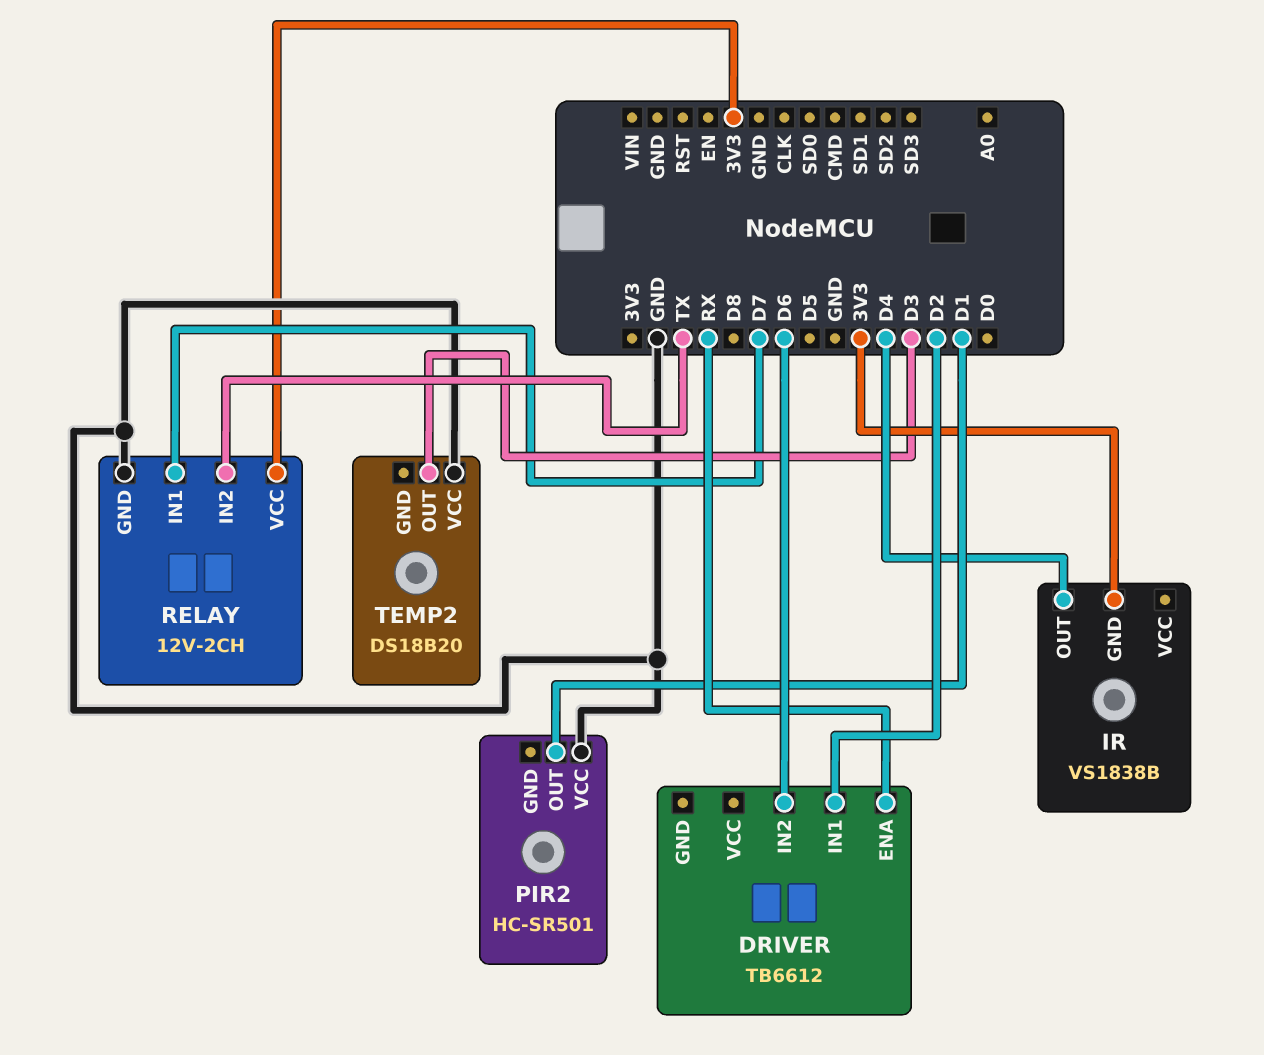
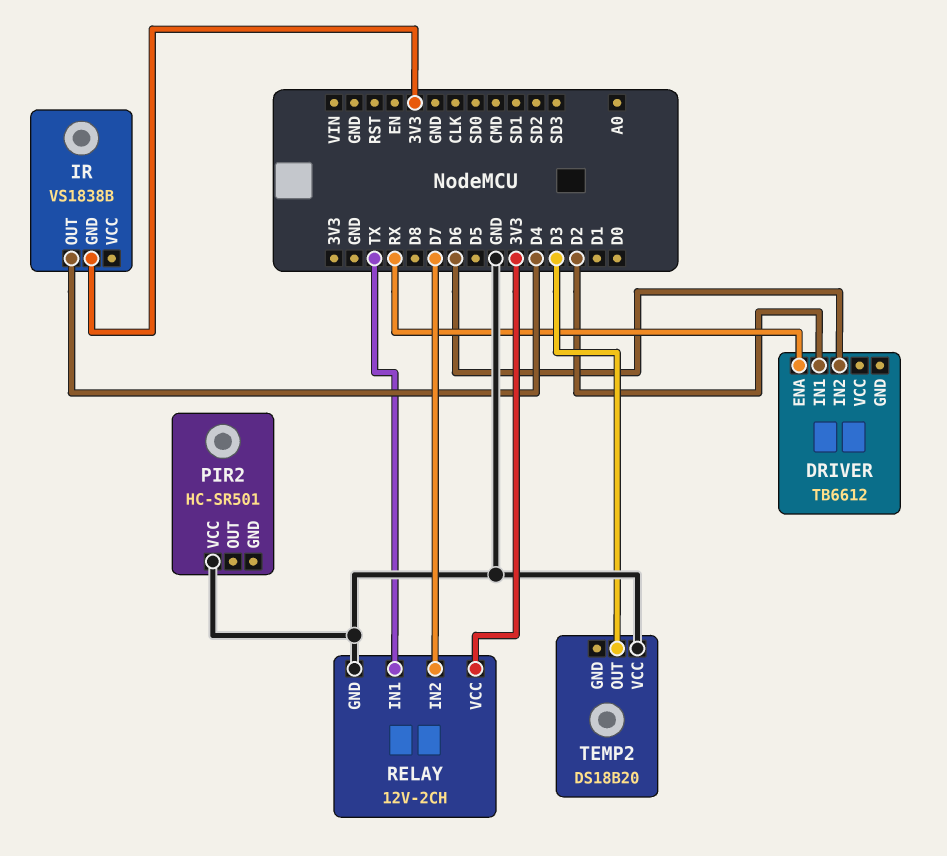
PIR2 pin OUT: D1 -> none
RELAY pin IN1: D7 -> TX
RELAY pin IN2: TX -> D7

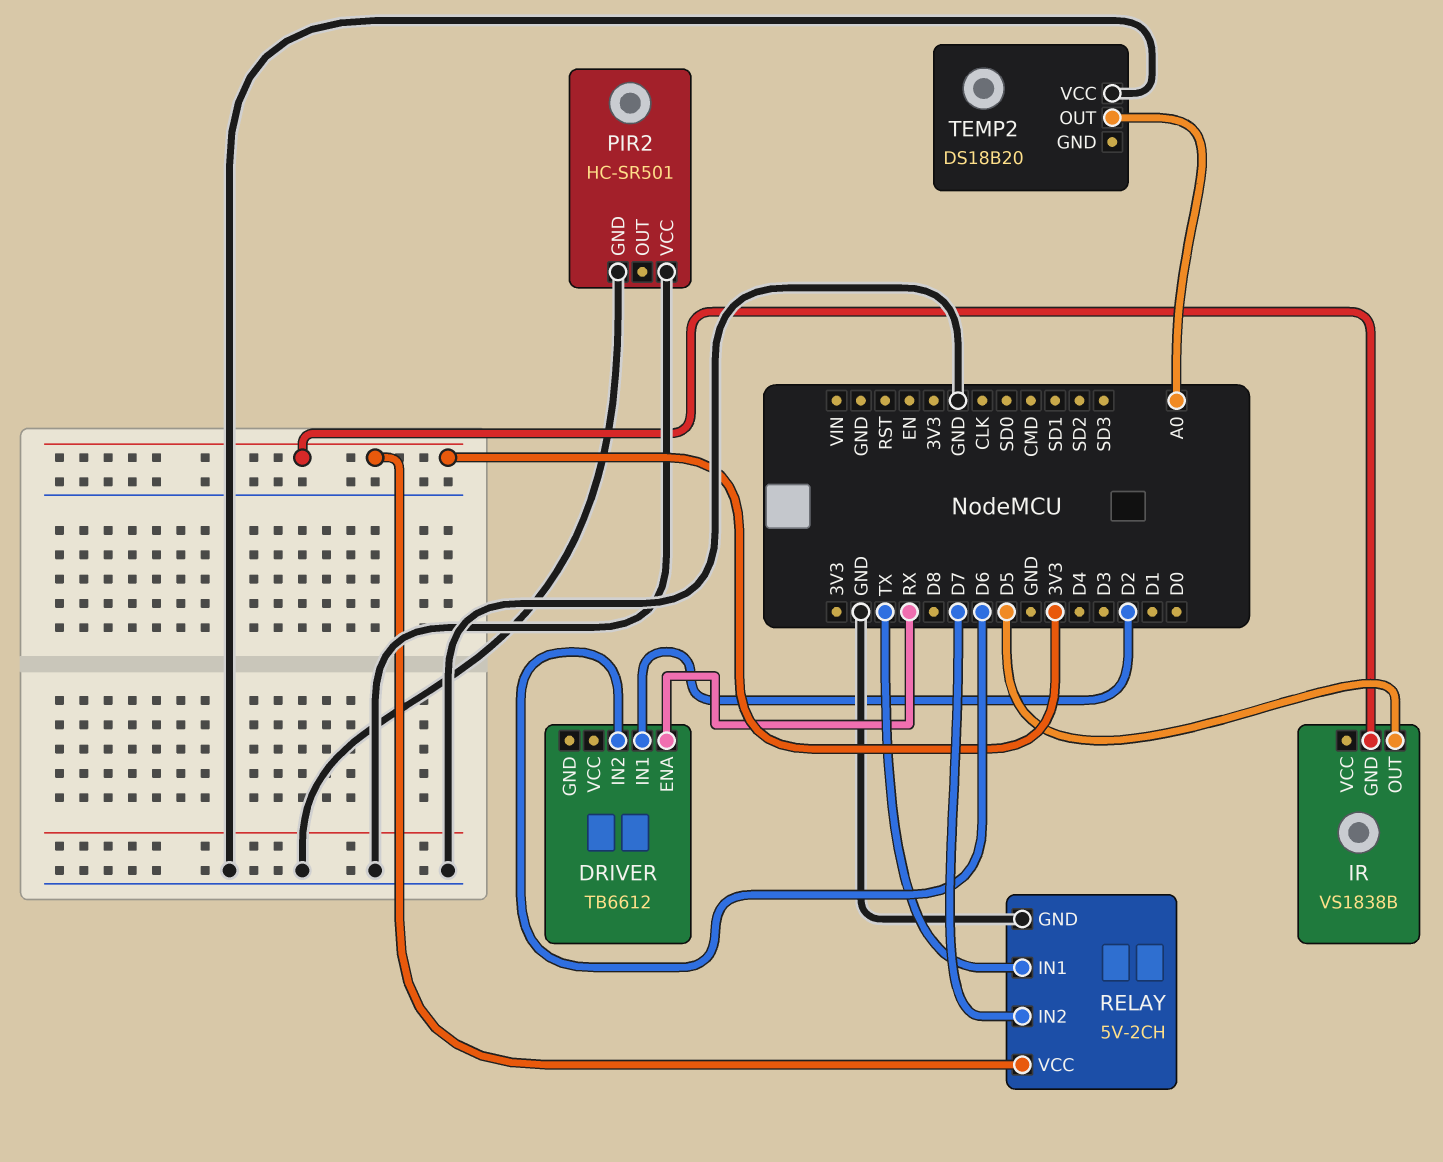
IR pin OUT: D4 -> D5
PIR2 pin GND: none -> GND
RELAY: 12V-2CH -> 5V-2CH
TEMP2 pin OUT: D3 -> A0

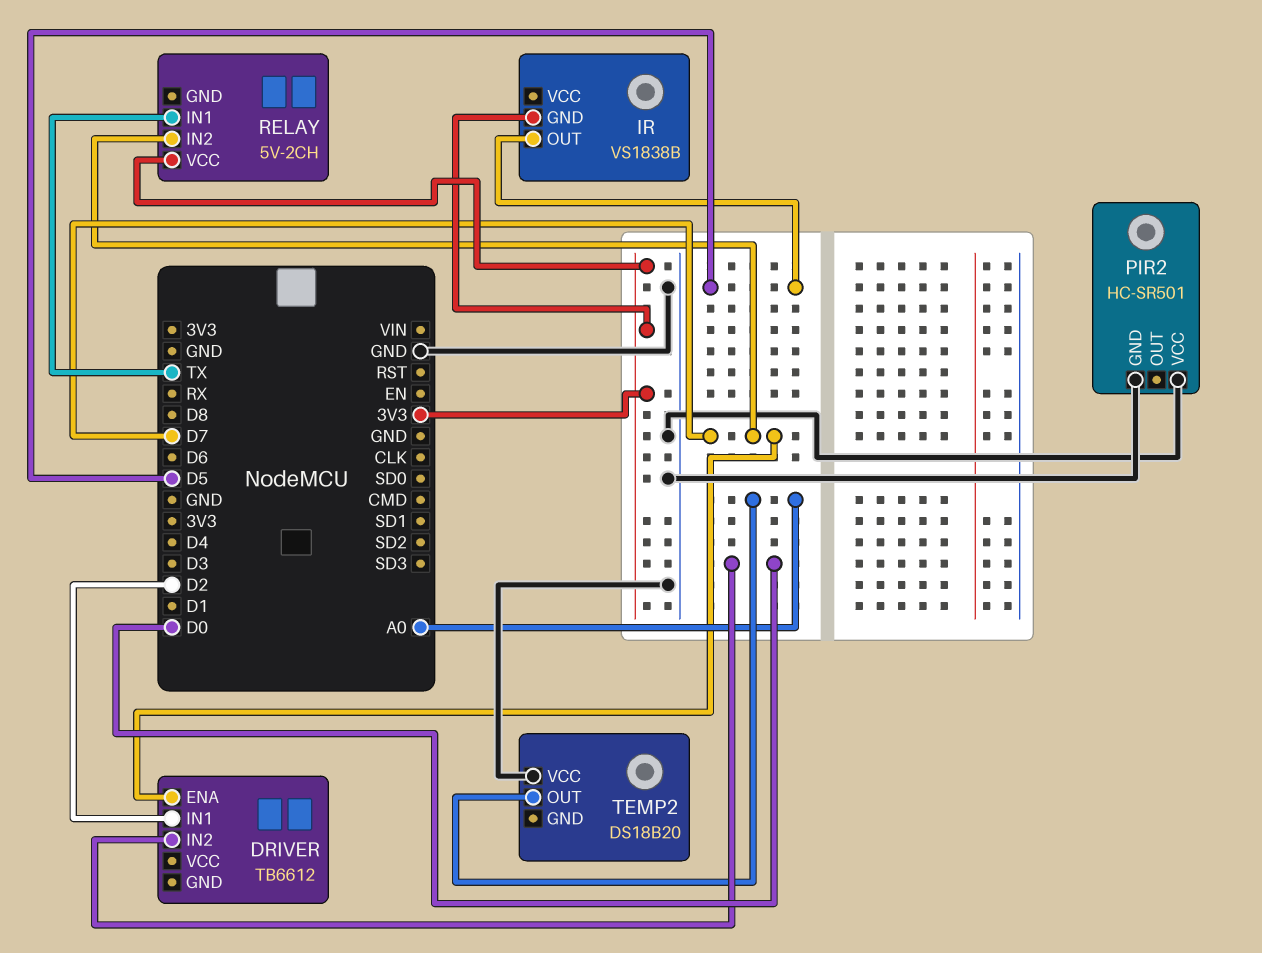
DRIVER pin ENA: RX -> D7
DRIVER pin IN2: D6 -> D0
RELAY pin GND: GND -> none

